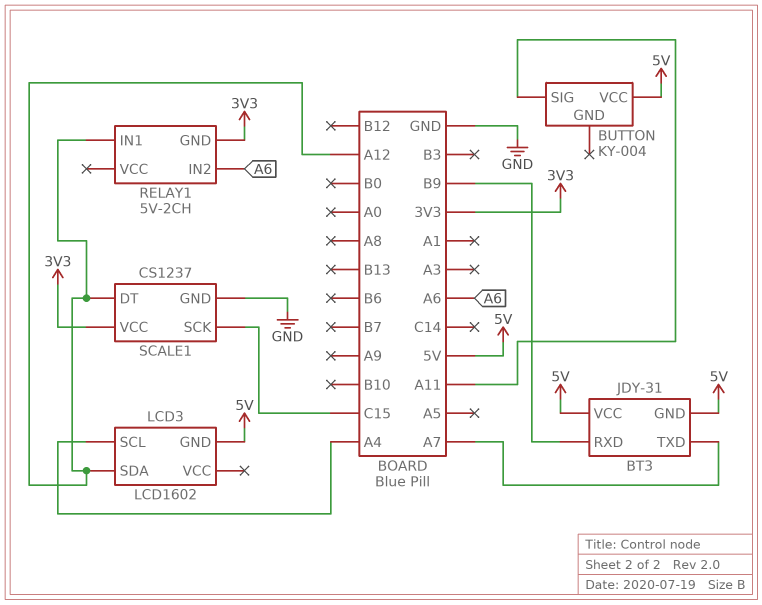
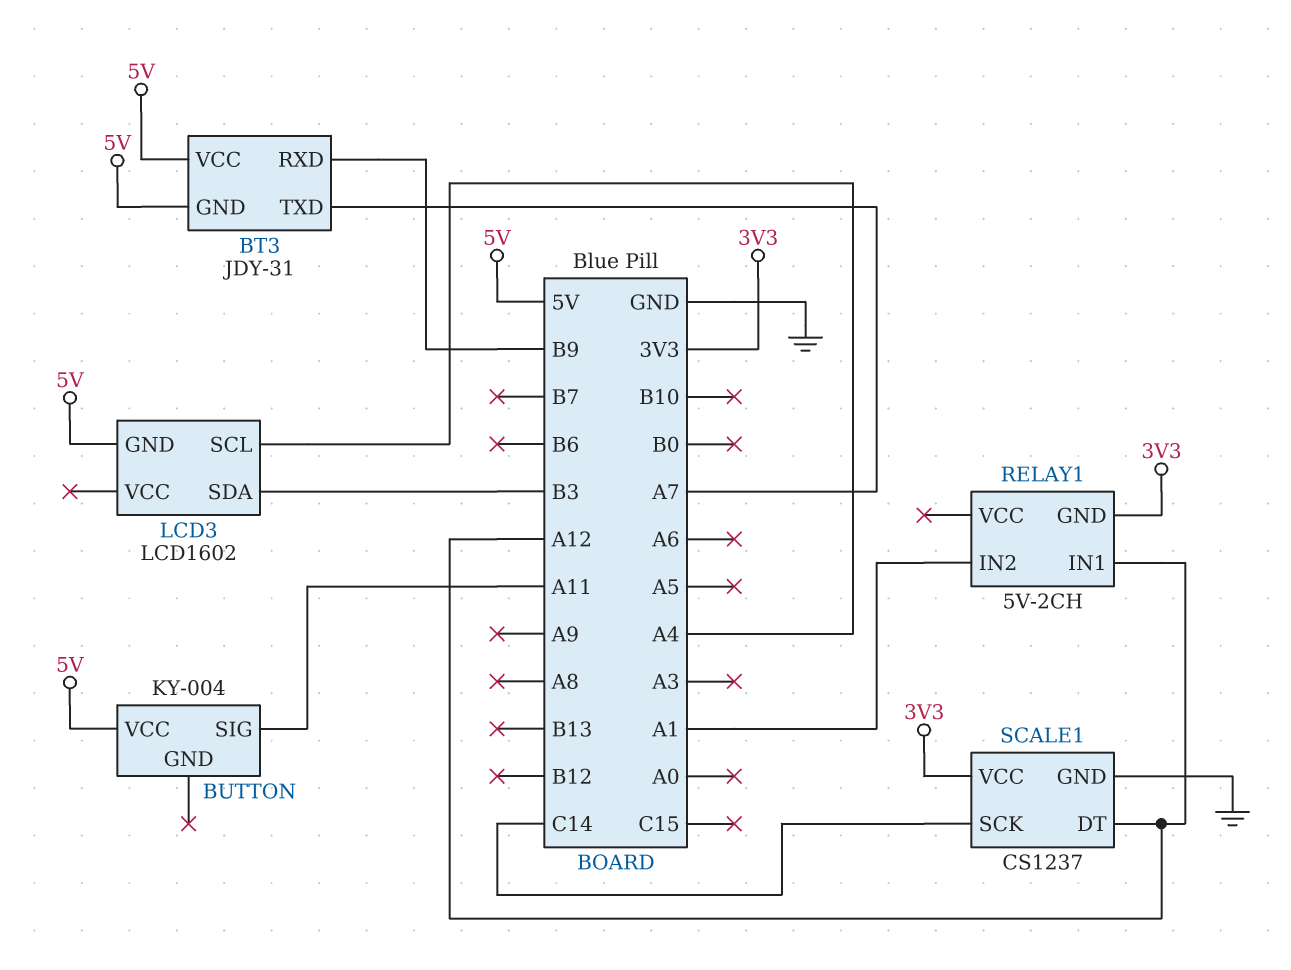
LCD3 pin SDA: A12 -> B3
RELAY1 pin IN2: A6 -> A1
SCALE1 pin SCK: C15 -> C14

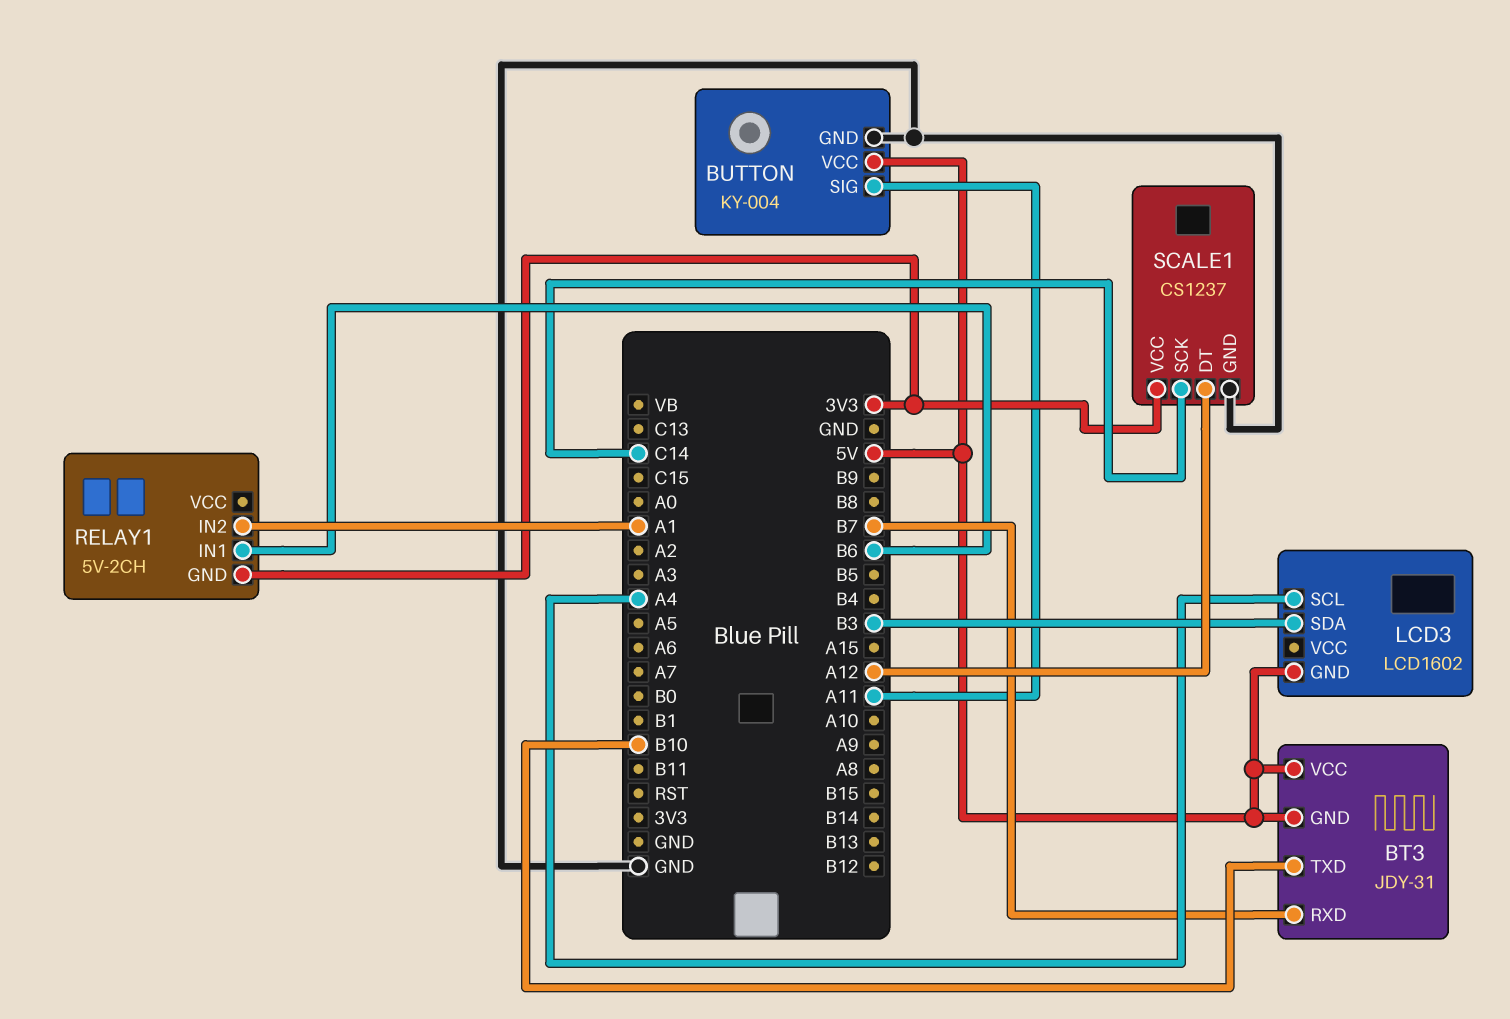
BT3 pin RXD: B9 -> B7
BT3 pin TXD: A7 -> B10
BUTTON pin GND: none -> GND
RELAY1 pin IN1: A12 -> B6

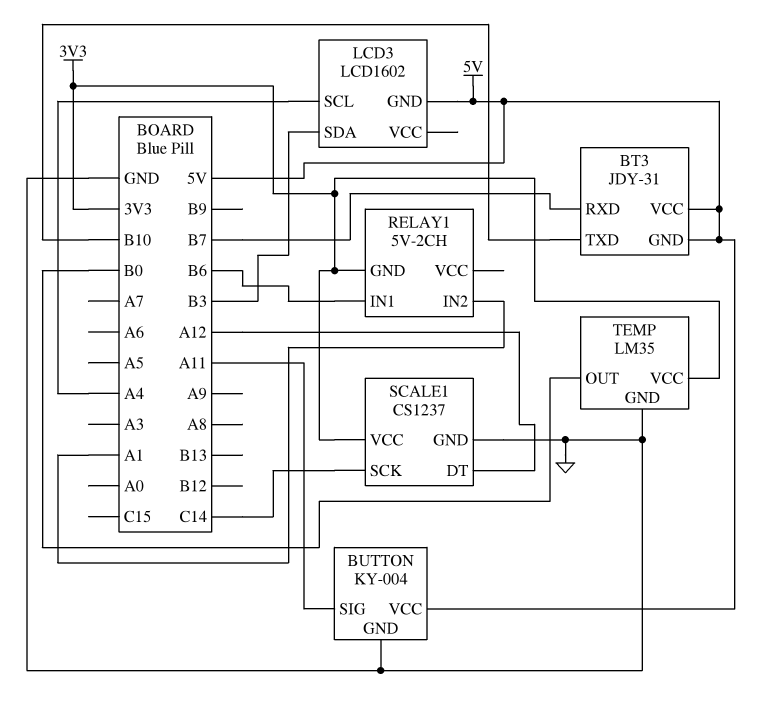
TEMP: none -> LM35
TEMP pin GND: none -> GND
TEMP pin OUT: none -> B0
TEMP pin VCC: none -> 3V3

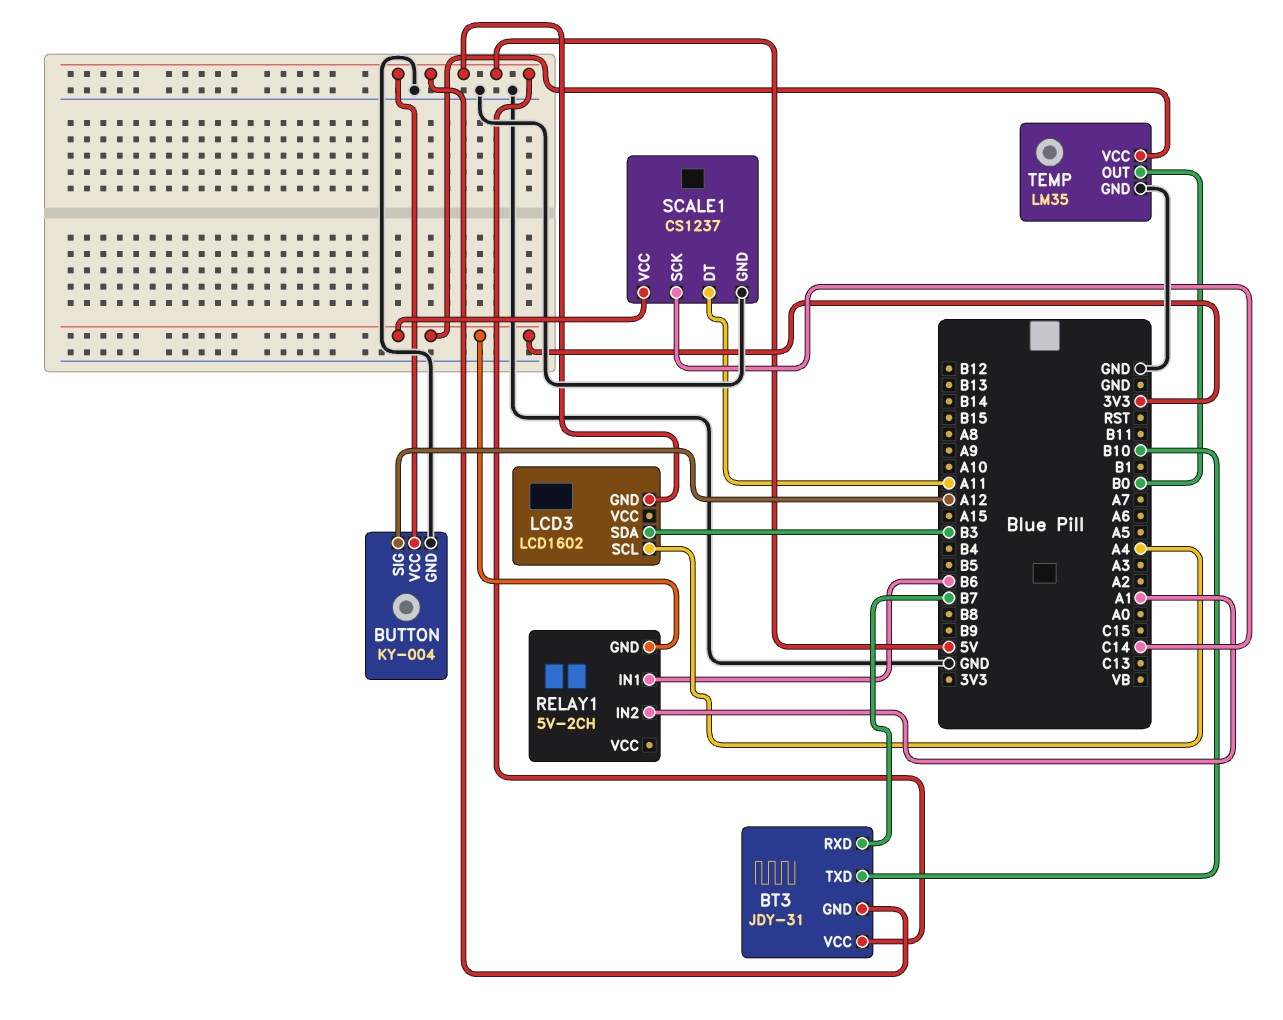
BUTTON pin SIG: A11 -> A12
SCALE1 pin DT: A12 -> A11

